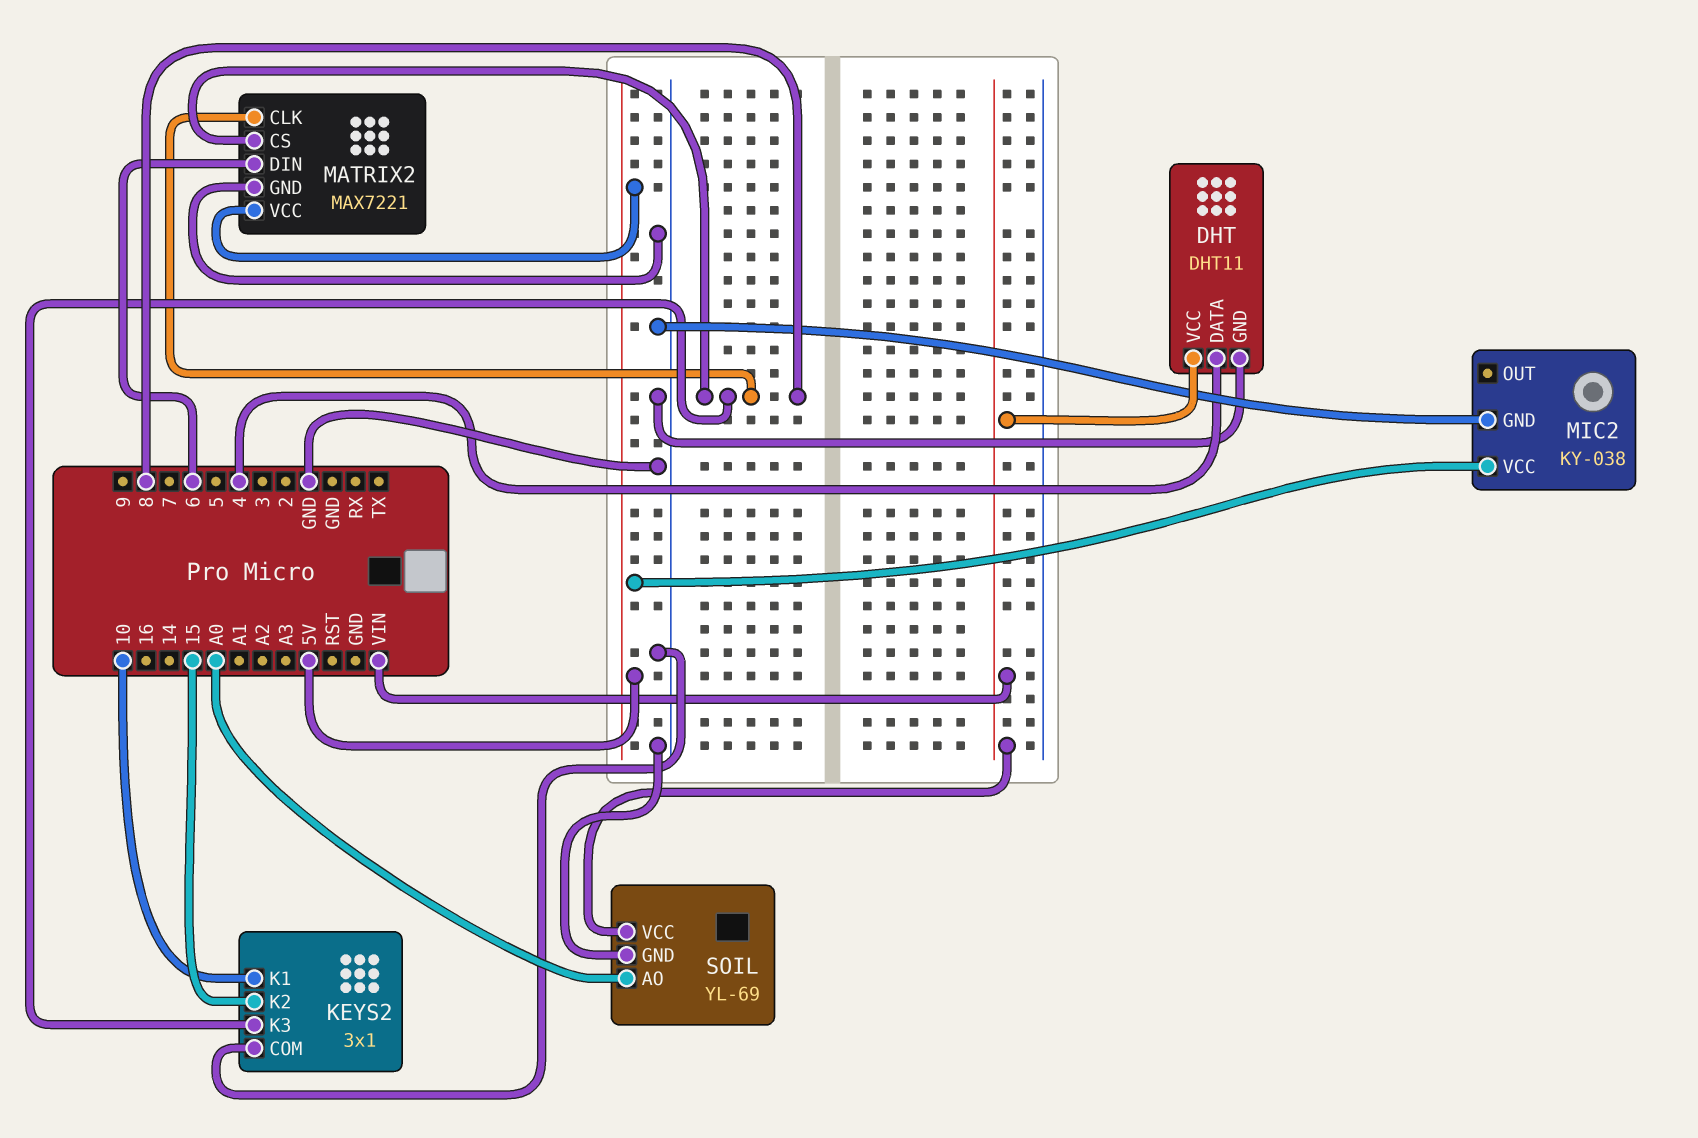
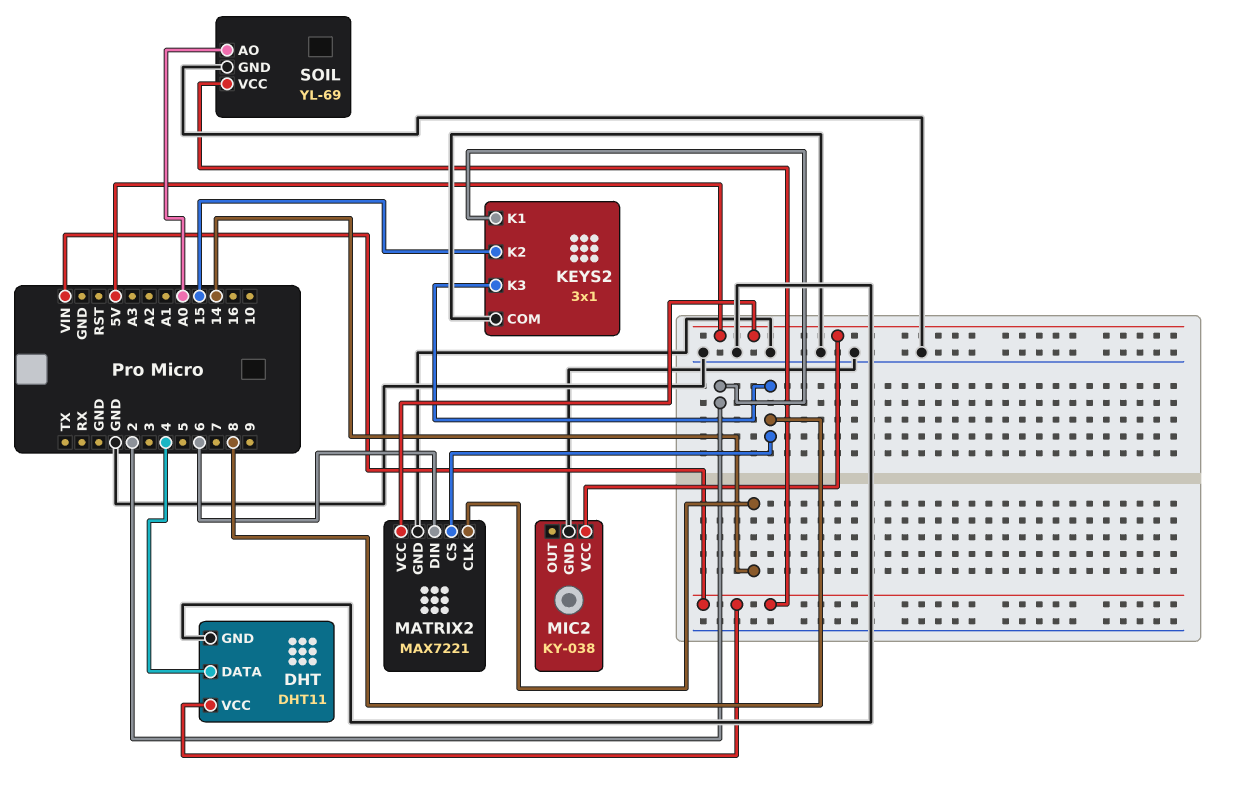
KEYS2 pin K1: 10 -> 2
MATRIX2 pin CLK: 8 -> 14

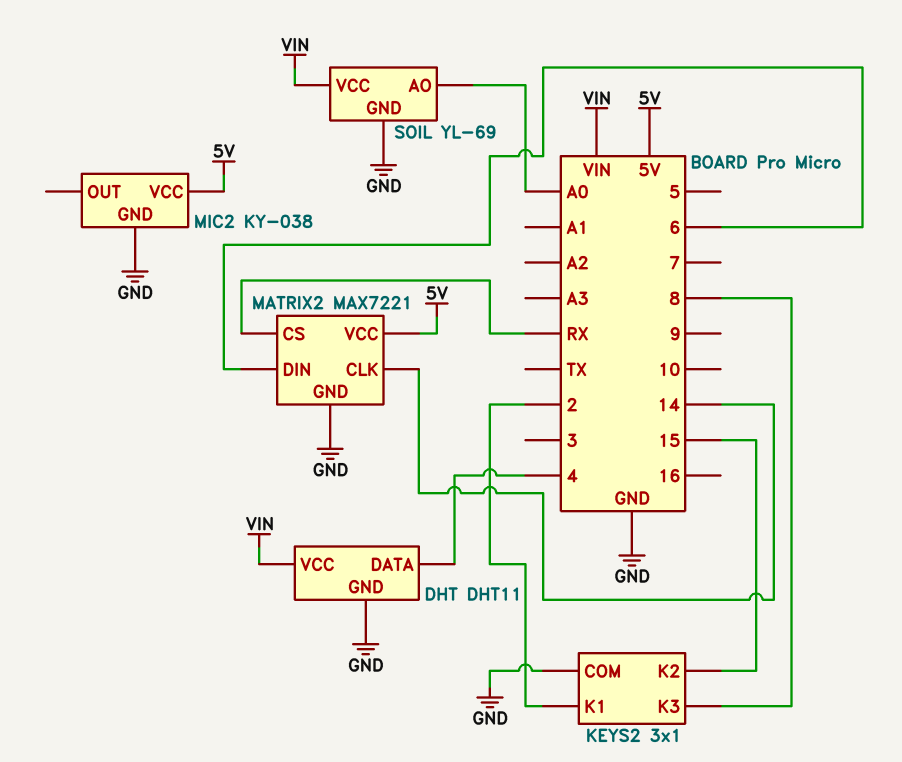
MATRIX2 pin CS: 8 -> RX

